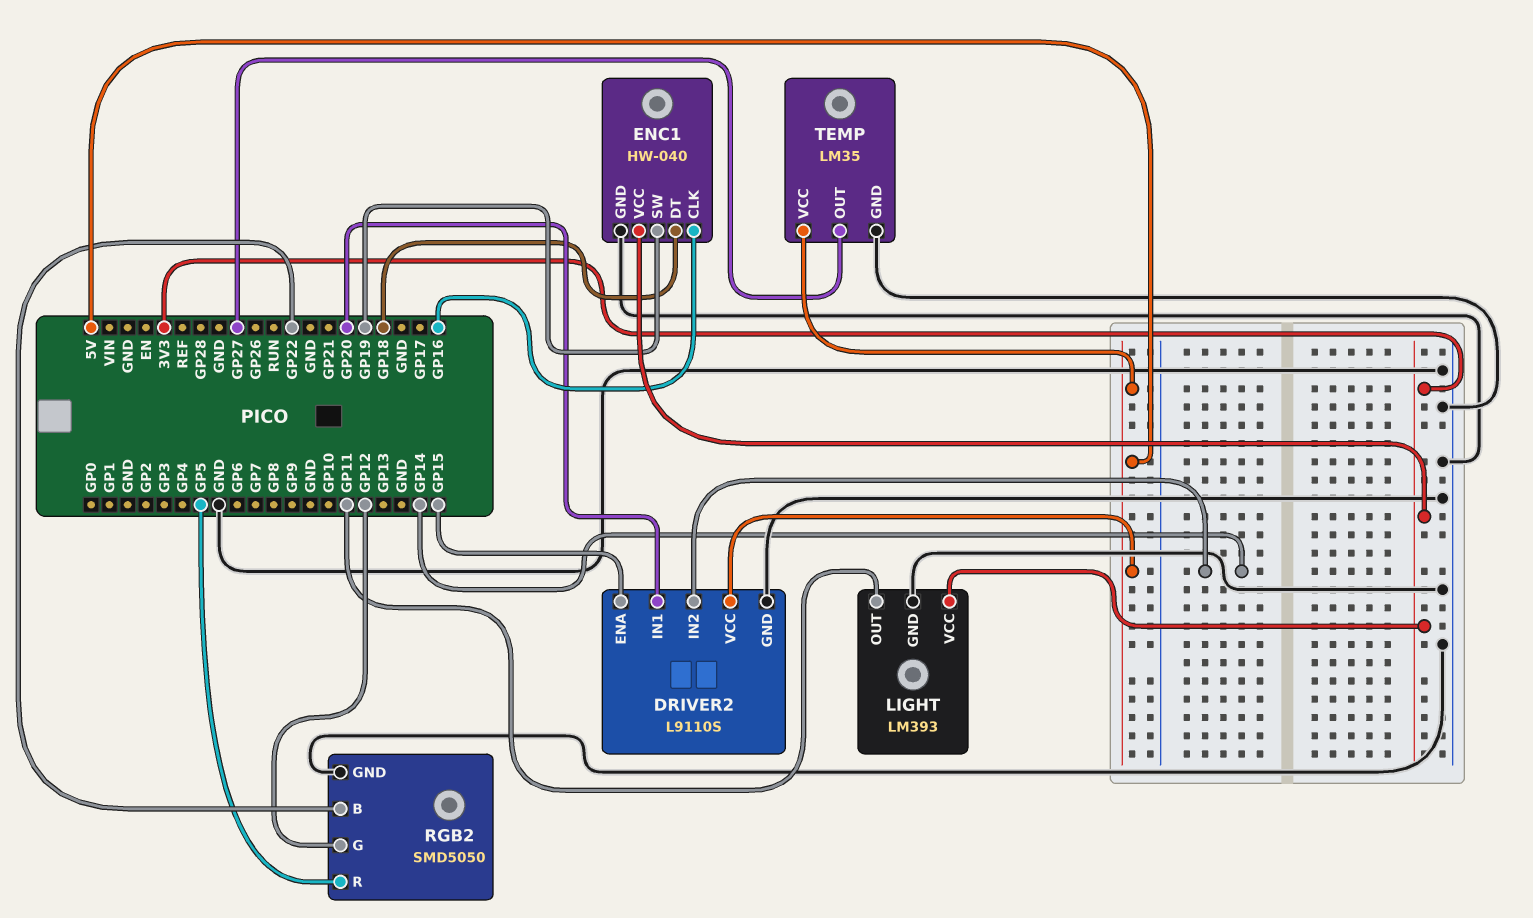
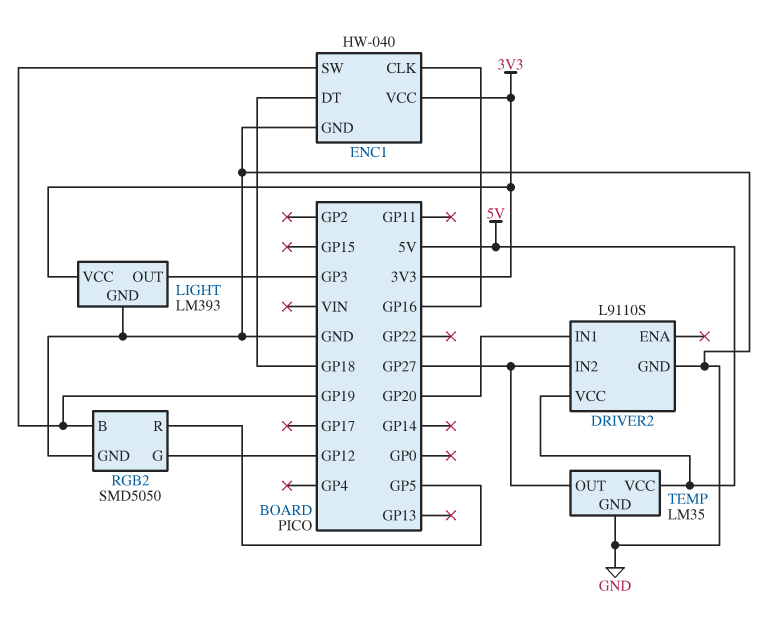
DRIVER2 pin ENA: GP15 -> none
DRIVER2 pin IN2: GP14 -> GP27
LIGHT pin OUT: GP11 -> GP3
RGB2 pin B: GP22 -> GP19

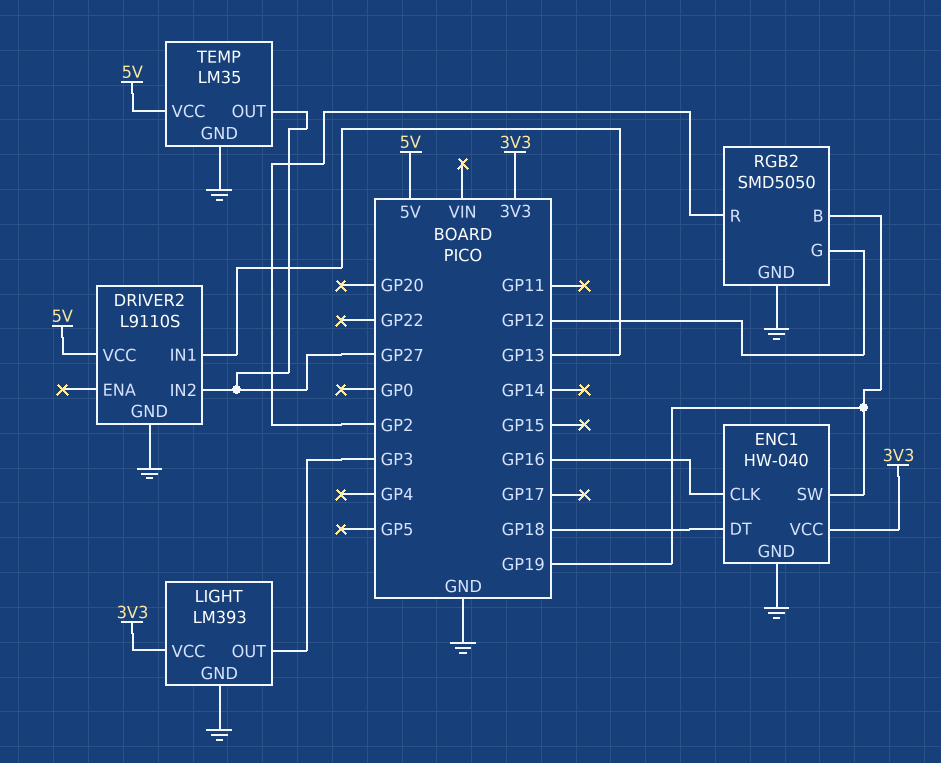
DRIVER2 pin IN1: GP20 -> GP13
RGB2 pin R: GP5 -> GP2

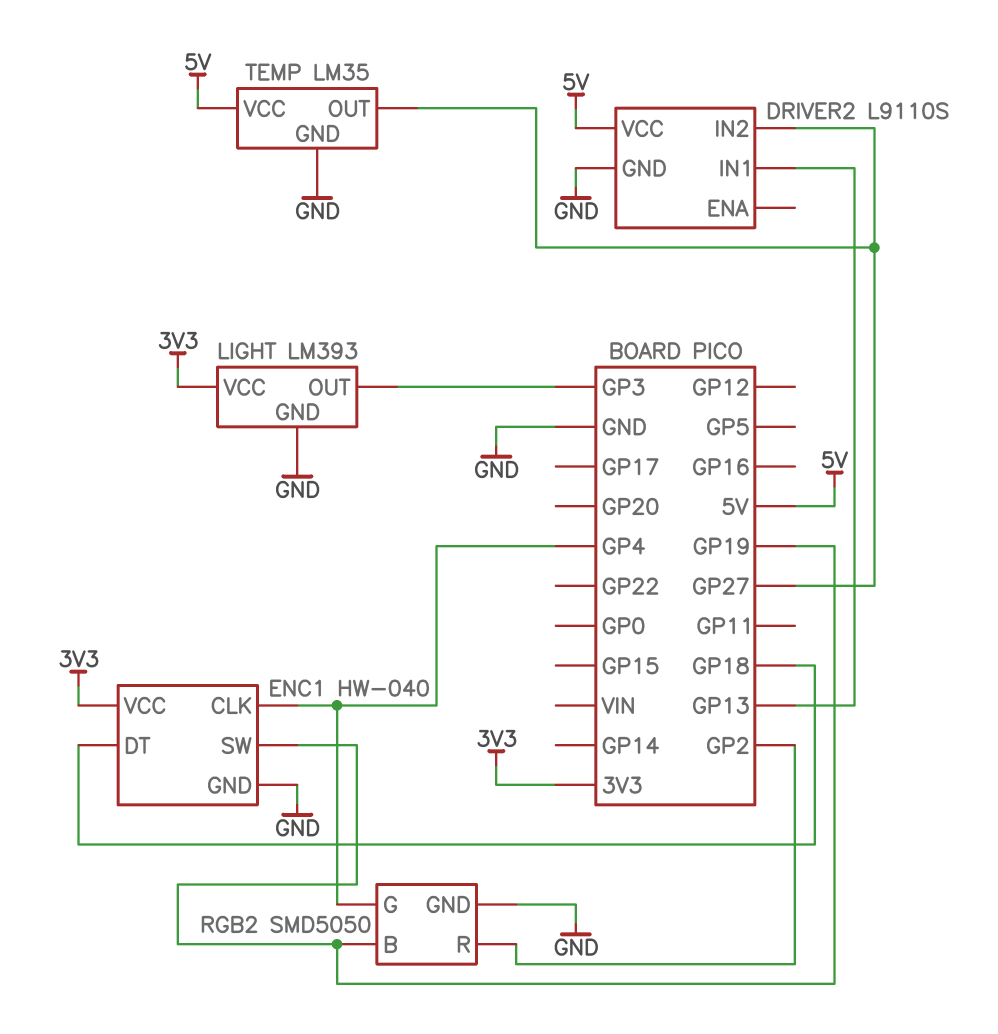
ENC1 pin CLK: GP16 -> GP4
RGB2 pin G: GP12 -> GP4

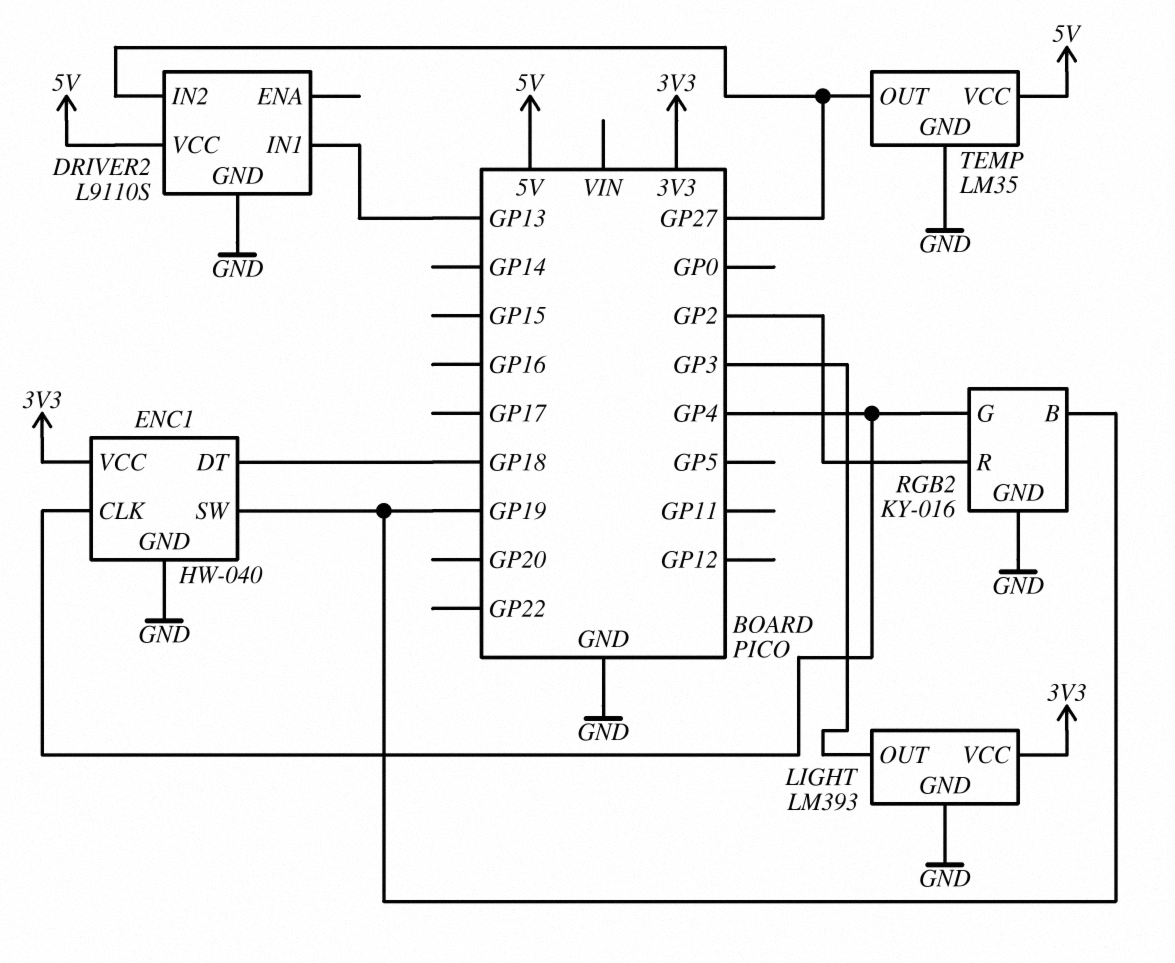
RGB2: SMD5050 -> KY-016

